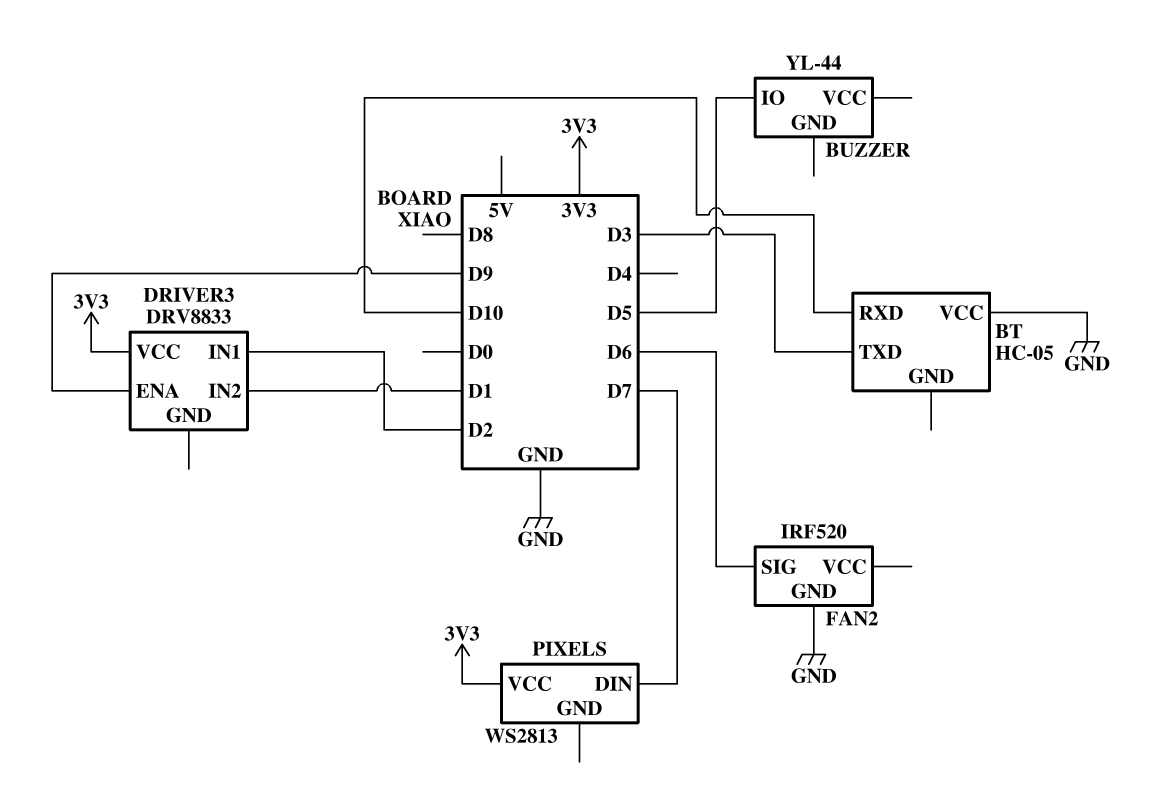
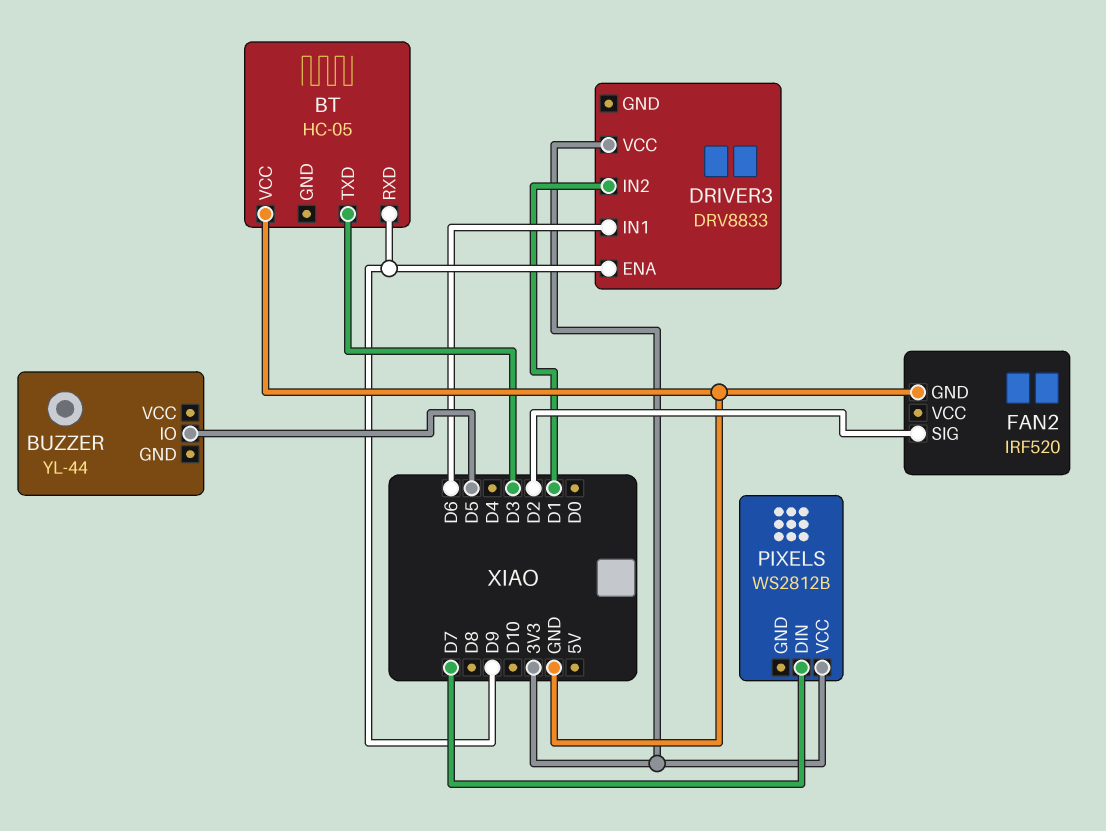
BT pin RXD: D10 -> D9
DRIVER3 pin IN1: D2 -> D6
FAN2 pin SIG: D6 -> D2
PIXELS: WS2813 -> WS2812B

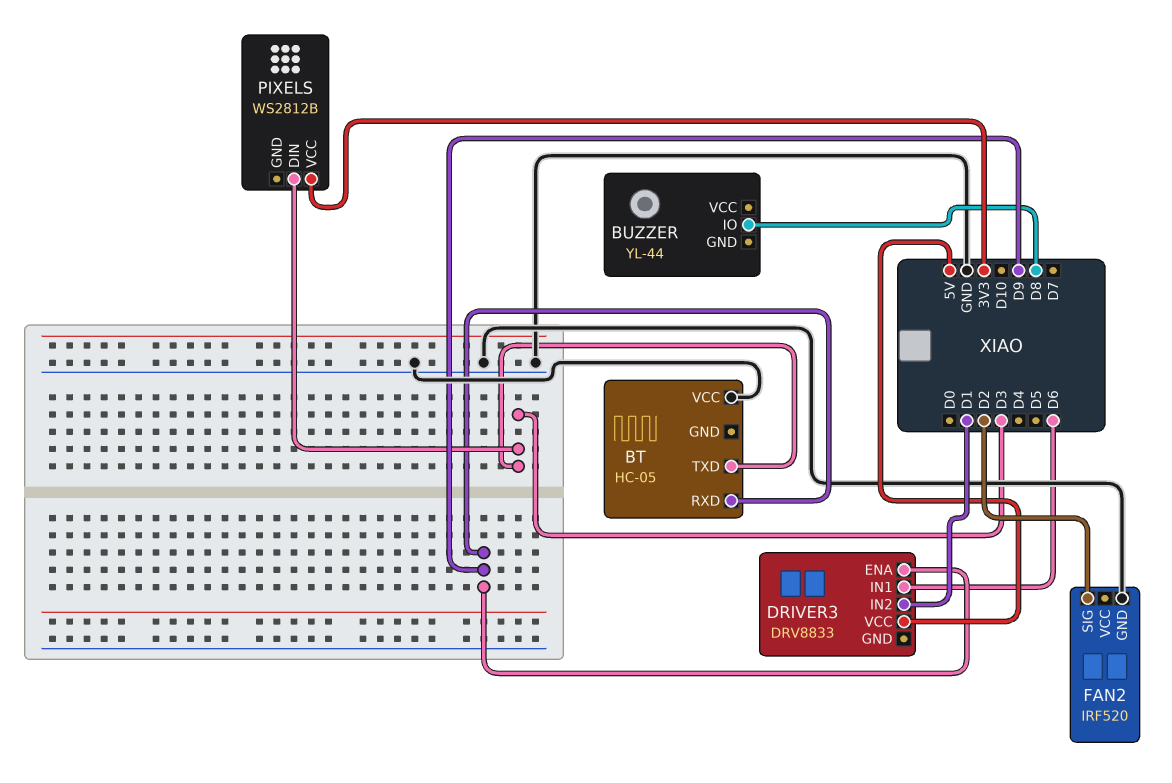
BUZZER pin IO: D5 -> D8
DRIVER3 pin VCC: 3V3 -> 5V
PIXELS pin DIN: D7 -> D3

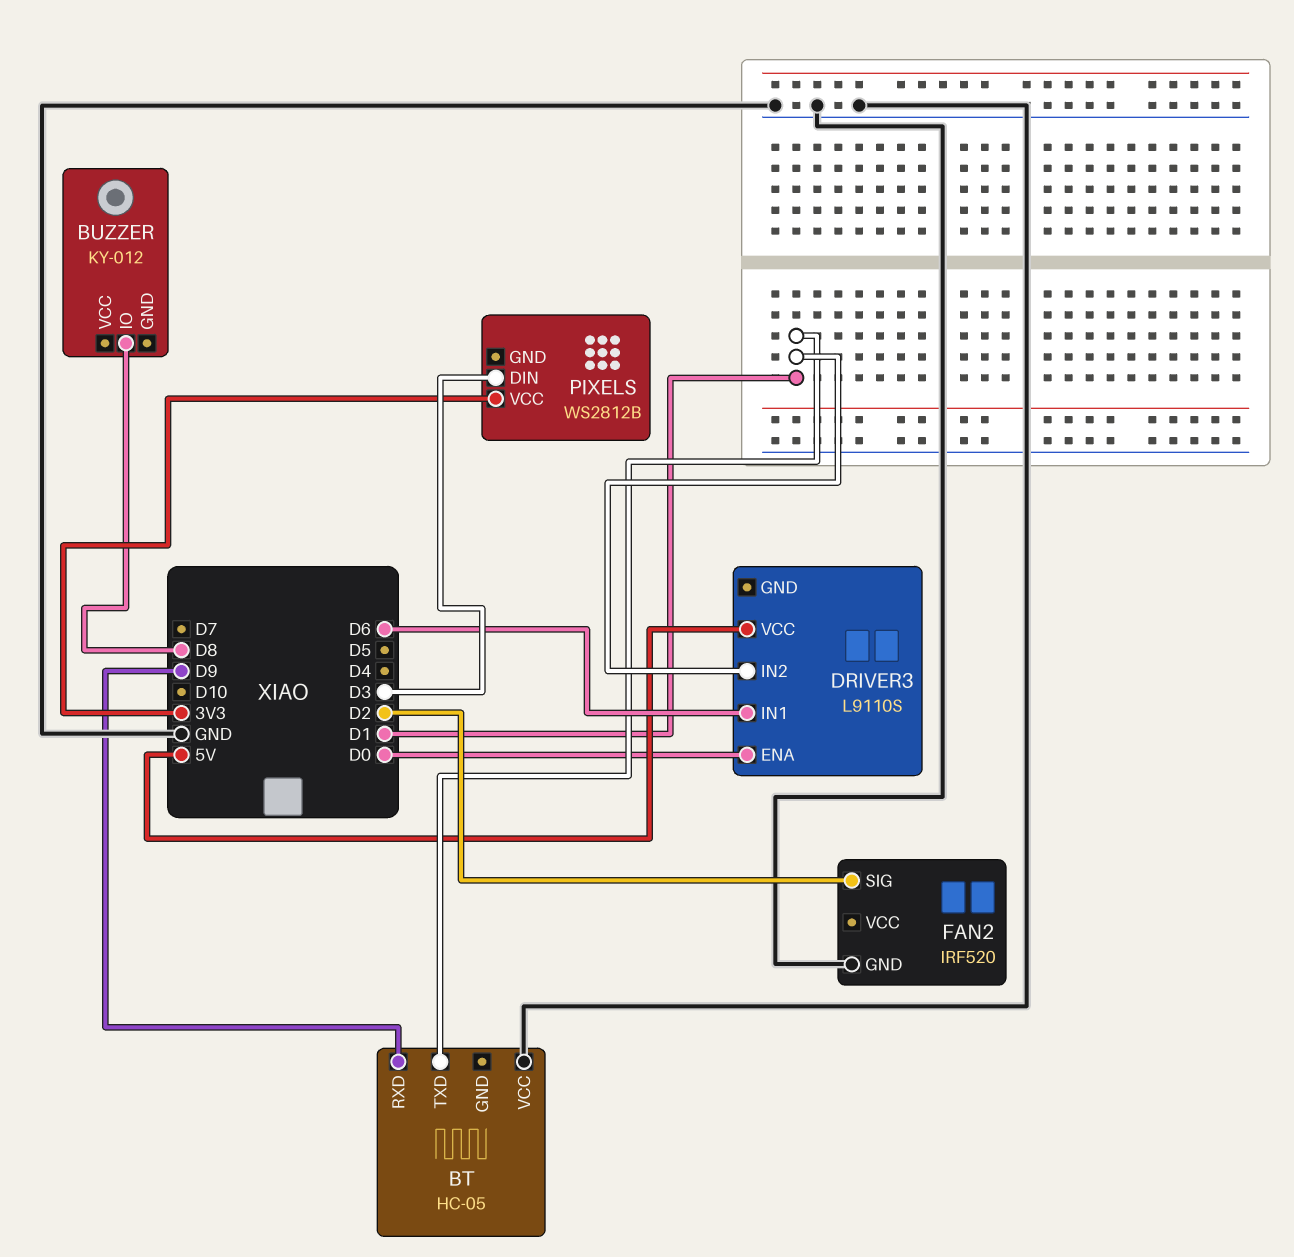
BT pin TXD: D3 -> D1
BUZZER: YL-44 -> KY-012
DRIVER3: DRV8833 -> L9110S
DRIVER3 pin ENA: D9 -> D0

